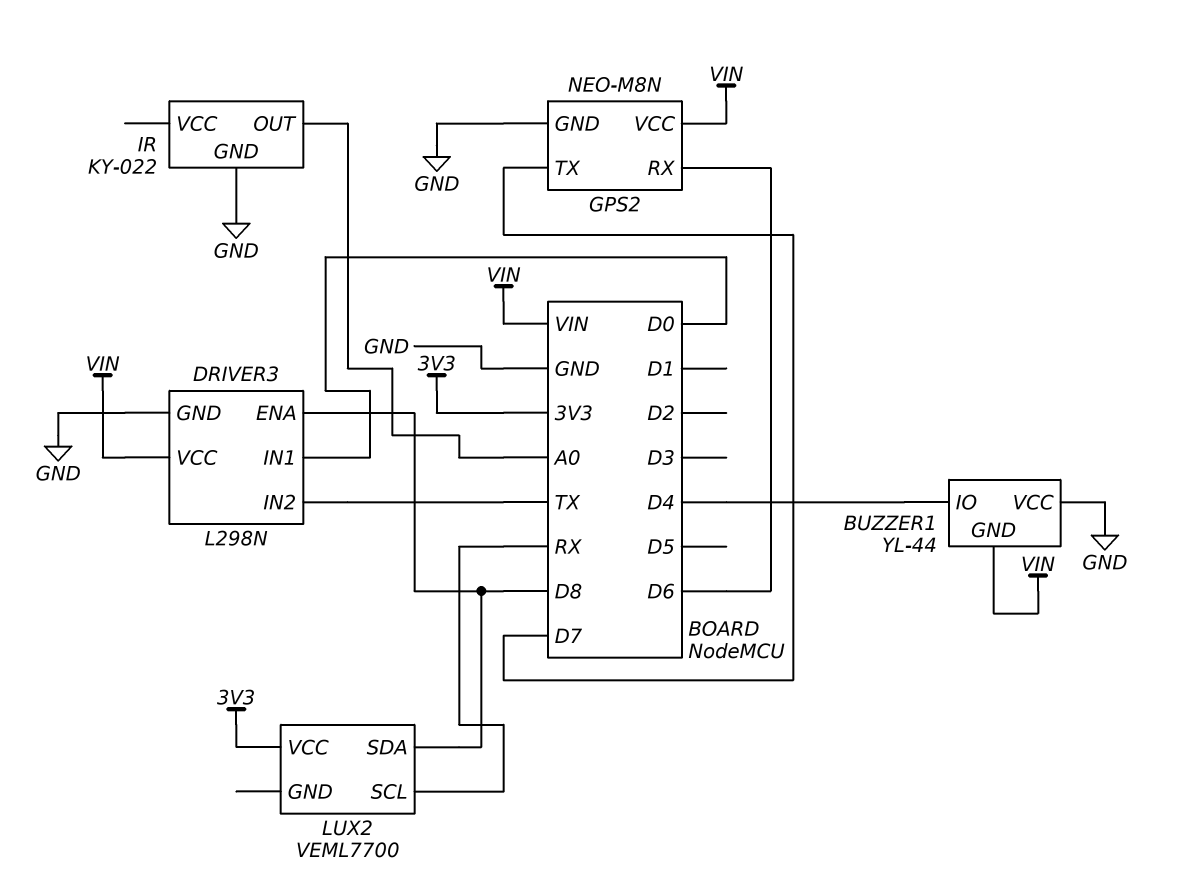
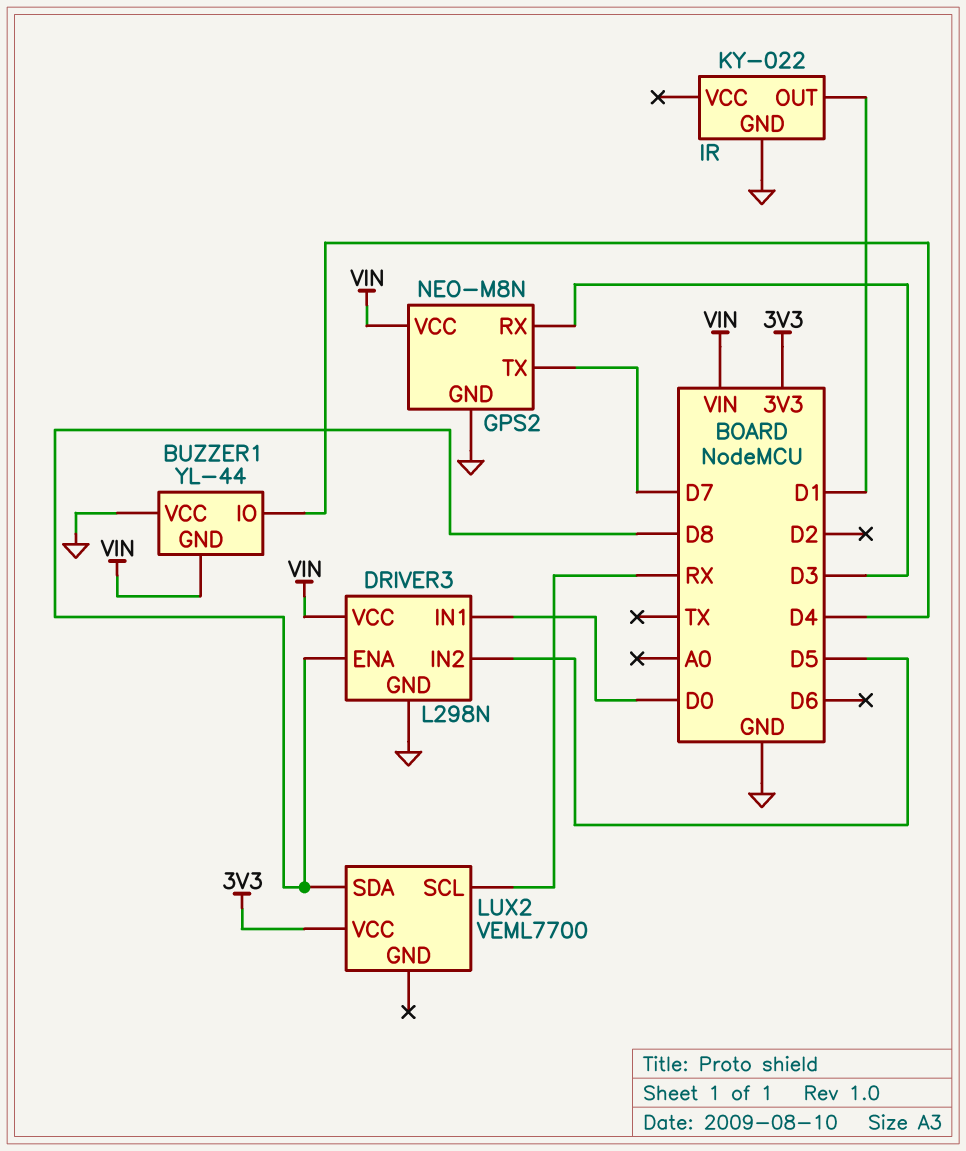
DRIVER3 pin IN2: TX -> D5
GPS2 pin RX: D6 -> D3
IR pin OUT: A0 -> D1

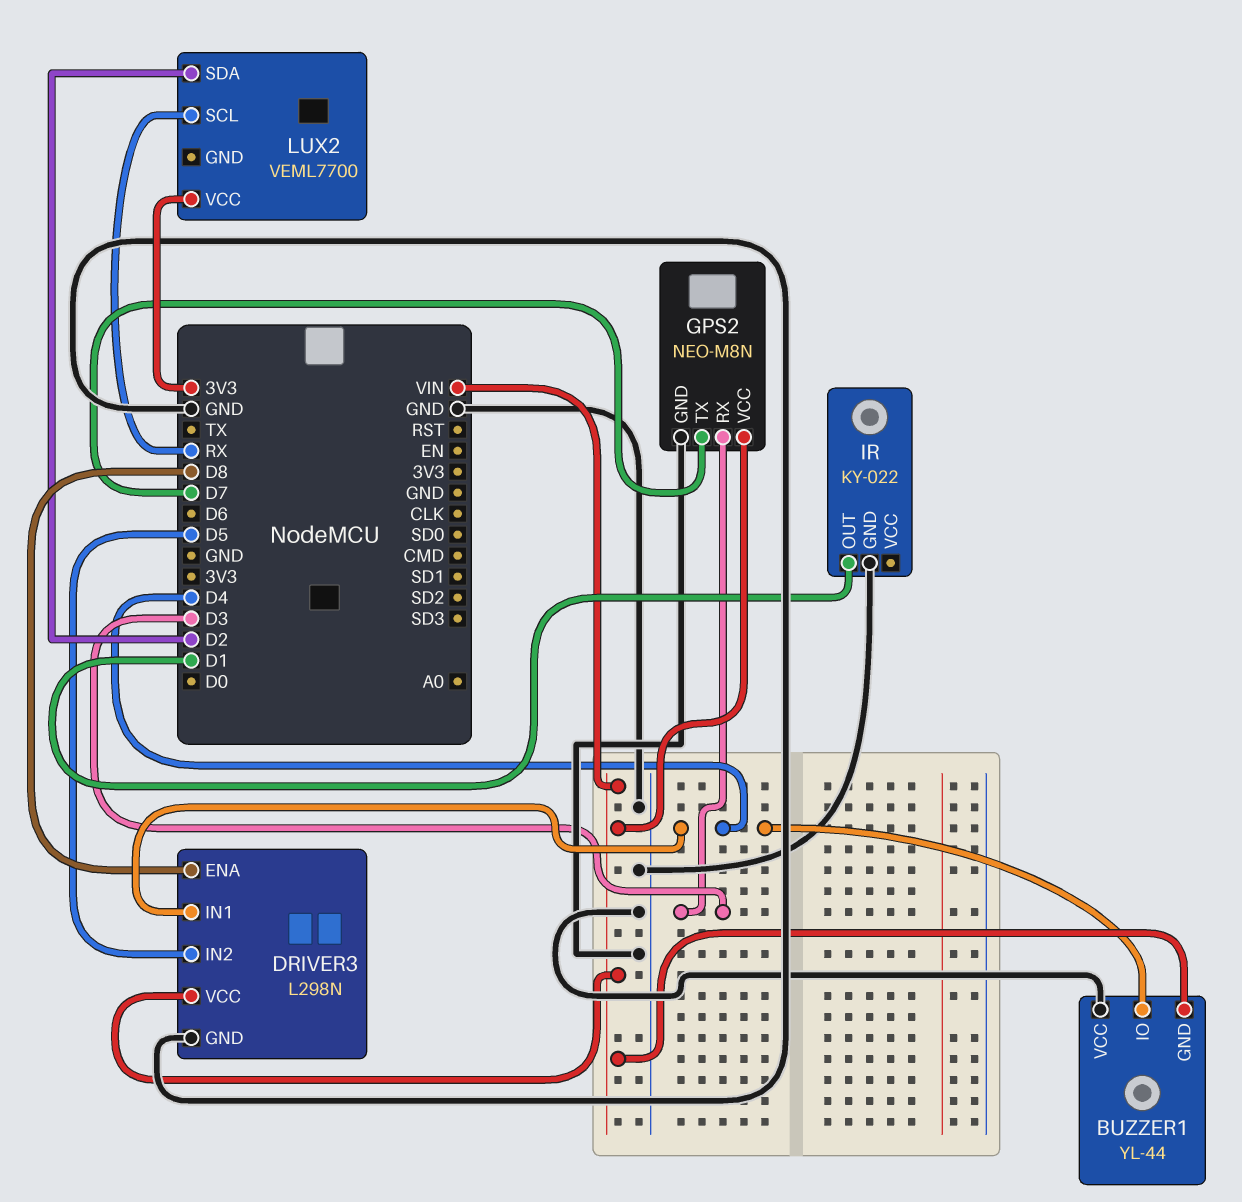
DRIVER3 pin IN1: D0 -> D4
LUX2 pin SDA: D8 -> D2

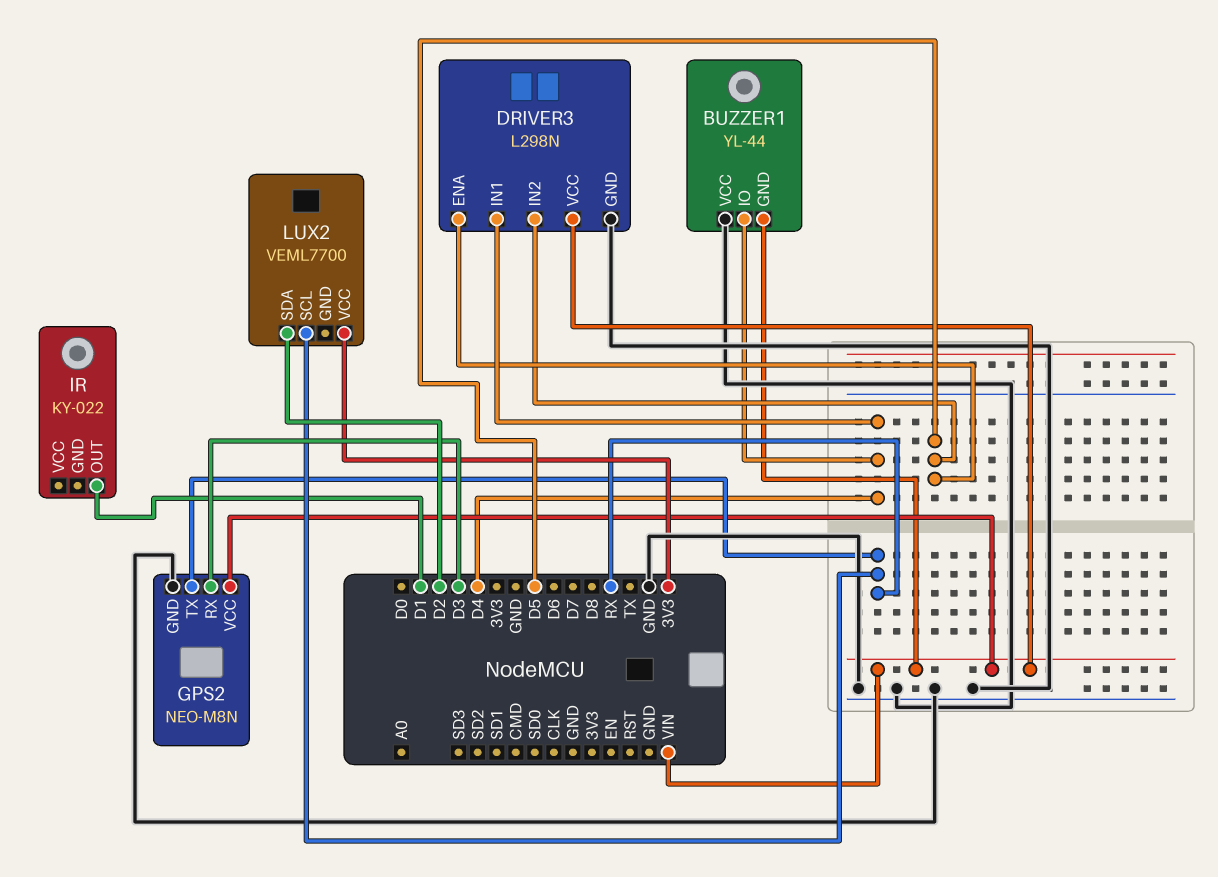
DRIVER3 pin ENA: D8 -> D5
GPS2 pin TX: D7 -> RX
IR pin GND: GND -> none

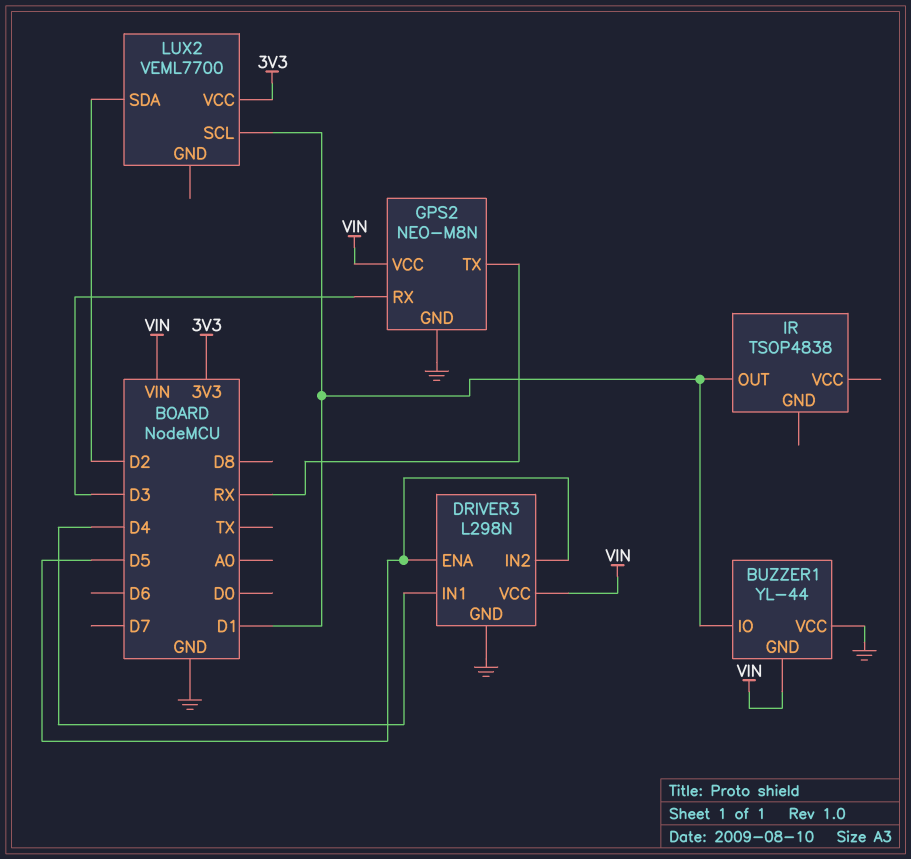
BUZZER1 pin IO: D4 -> D1
IR: KY-022 -> TSOP4838
LUX2 pin SCL: RX -> D1

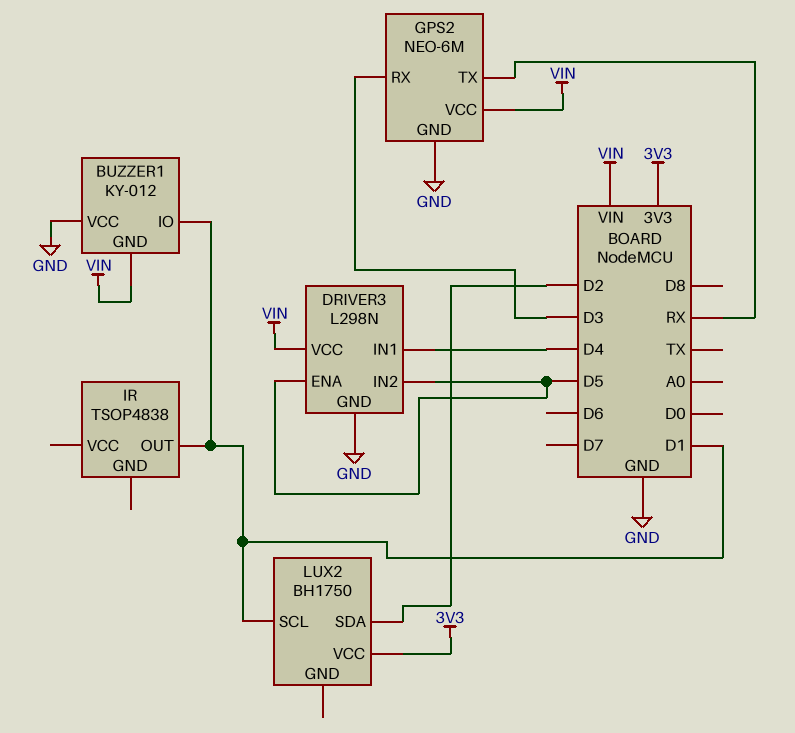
BUZZER1: YL-44 -> KY-012
GPS2: NEO-M8N -> NEO-6M
LUX2: VEML7700 -> BH1750

